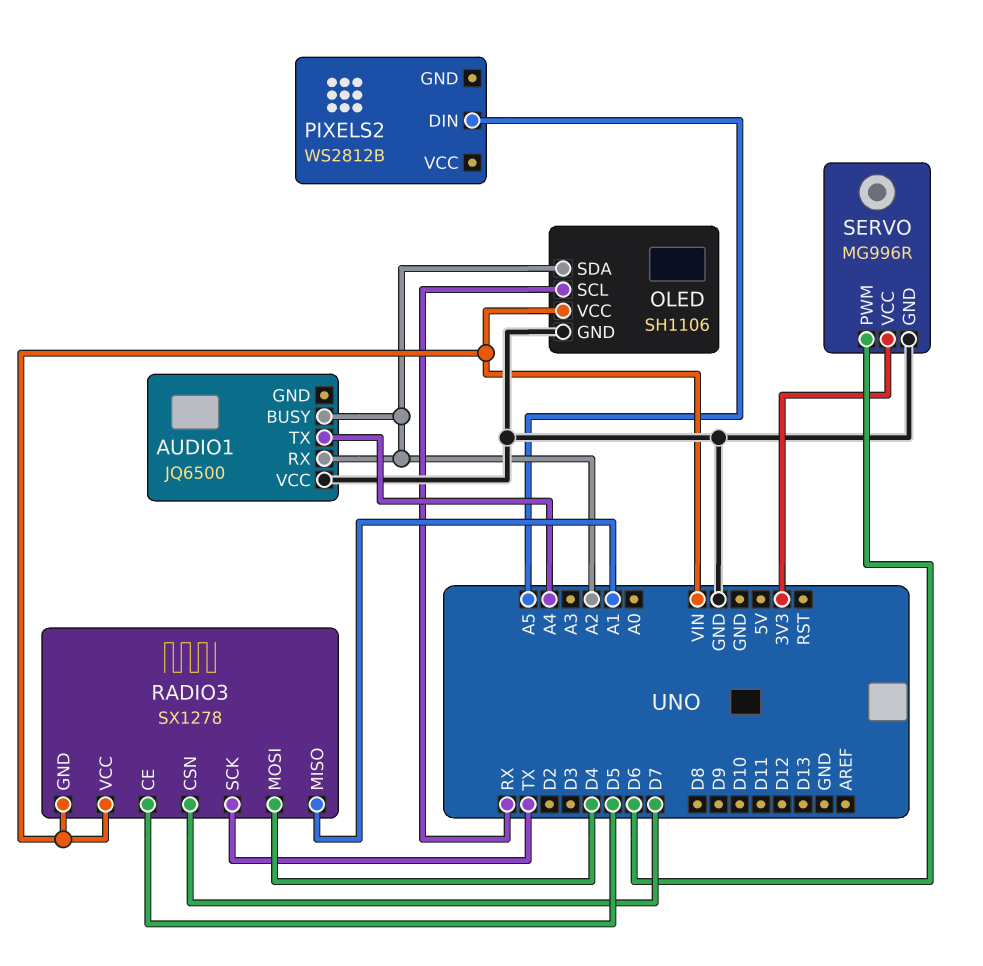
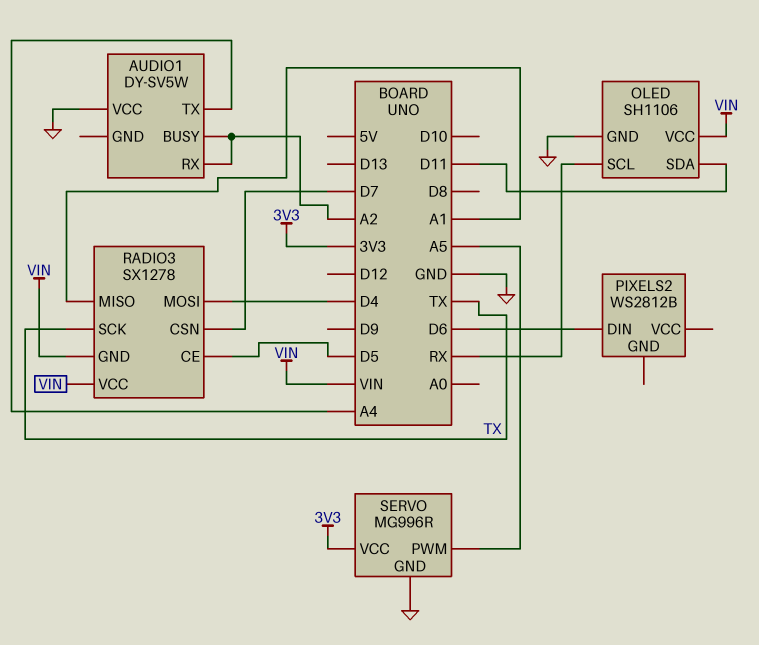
AUDIO1: JQ6500 -> DY-SV5W
OLED pin SDA: A2 -> D11
PIXELS2 pin DIN: A5 -> D6
SERVO pin PWM: D6 -> A5

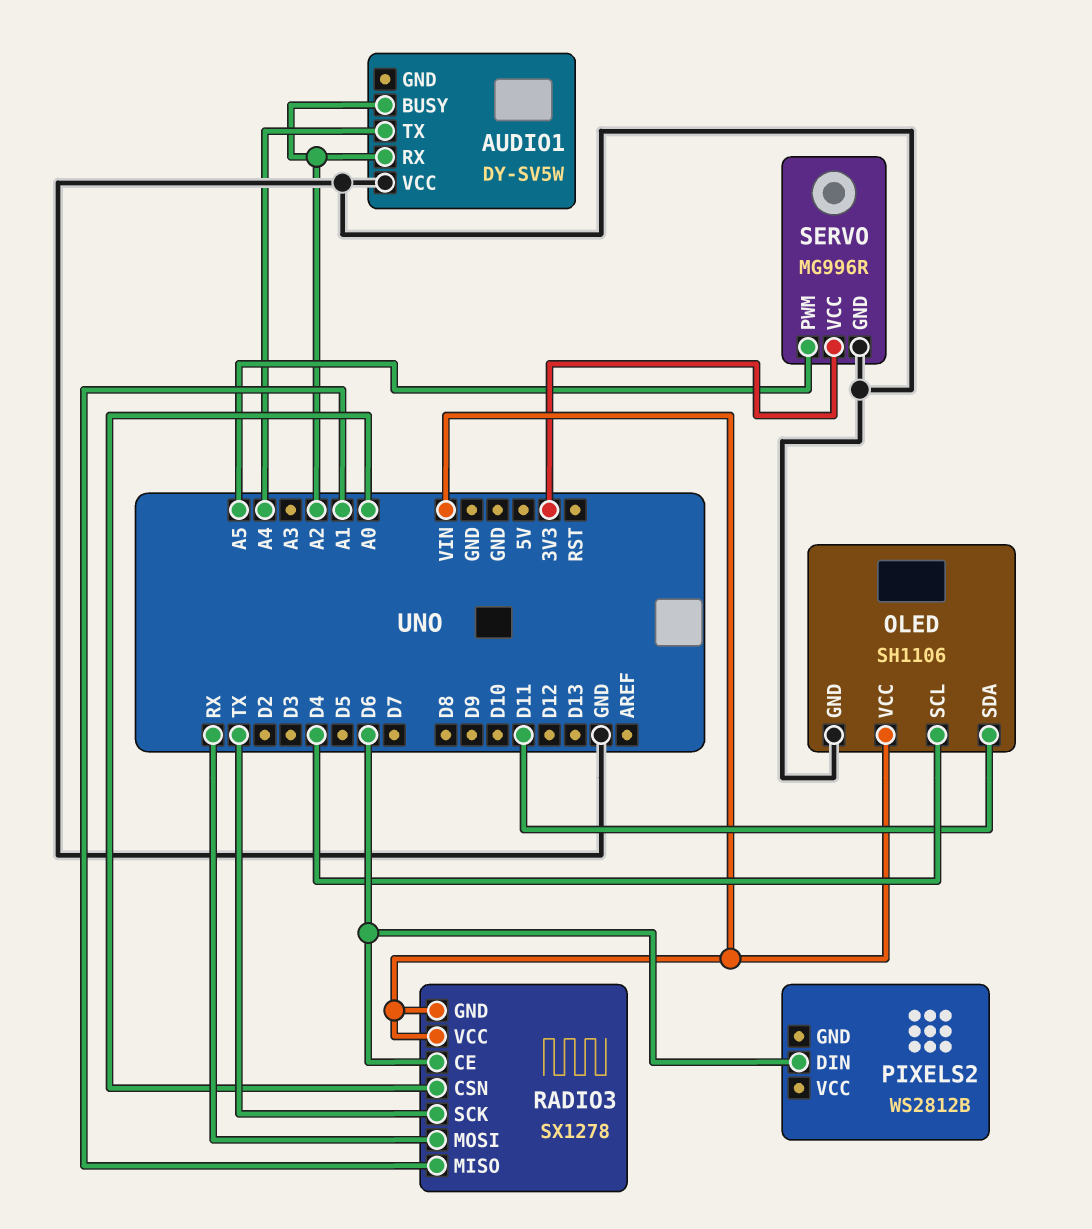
OLED pin SCL: RX -> D4
RADIO3 pin CE: D5 -> D6
RADIO3 pin CSN: D7 -> A0
RADIO3 pin MOSI: D4 -> RX

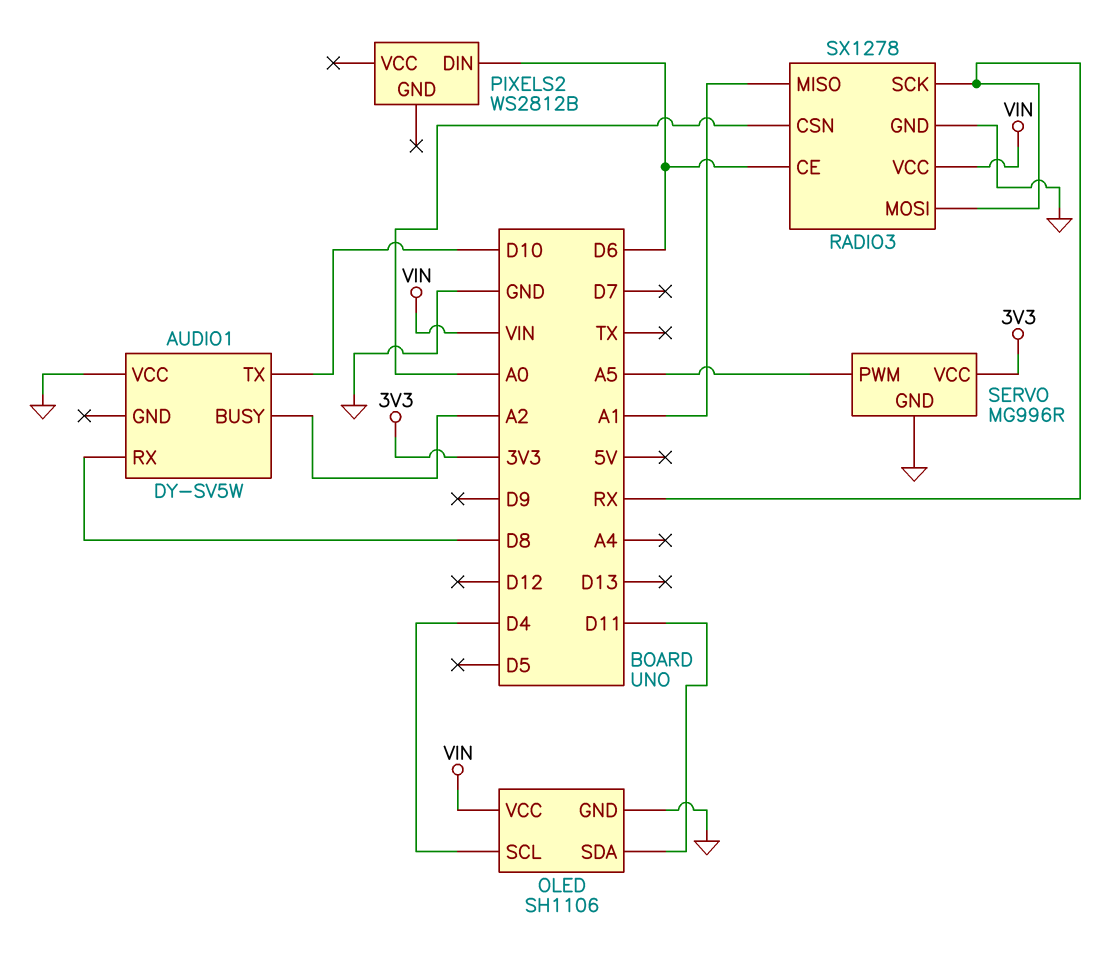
AUDIO1 pin RX: A2 -> D8
AUDIO1 pin TX: A4 -> D10
RADIO3 pin GND: VIN -> GND
RADIO3 pin SCK: TX -> RX

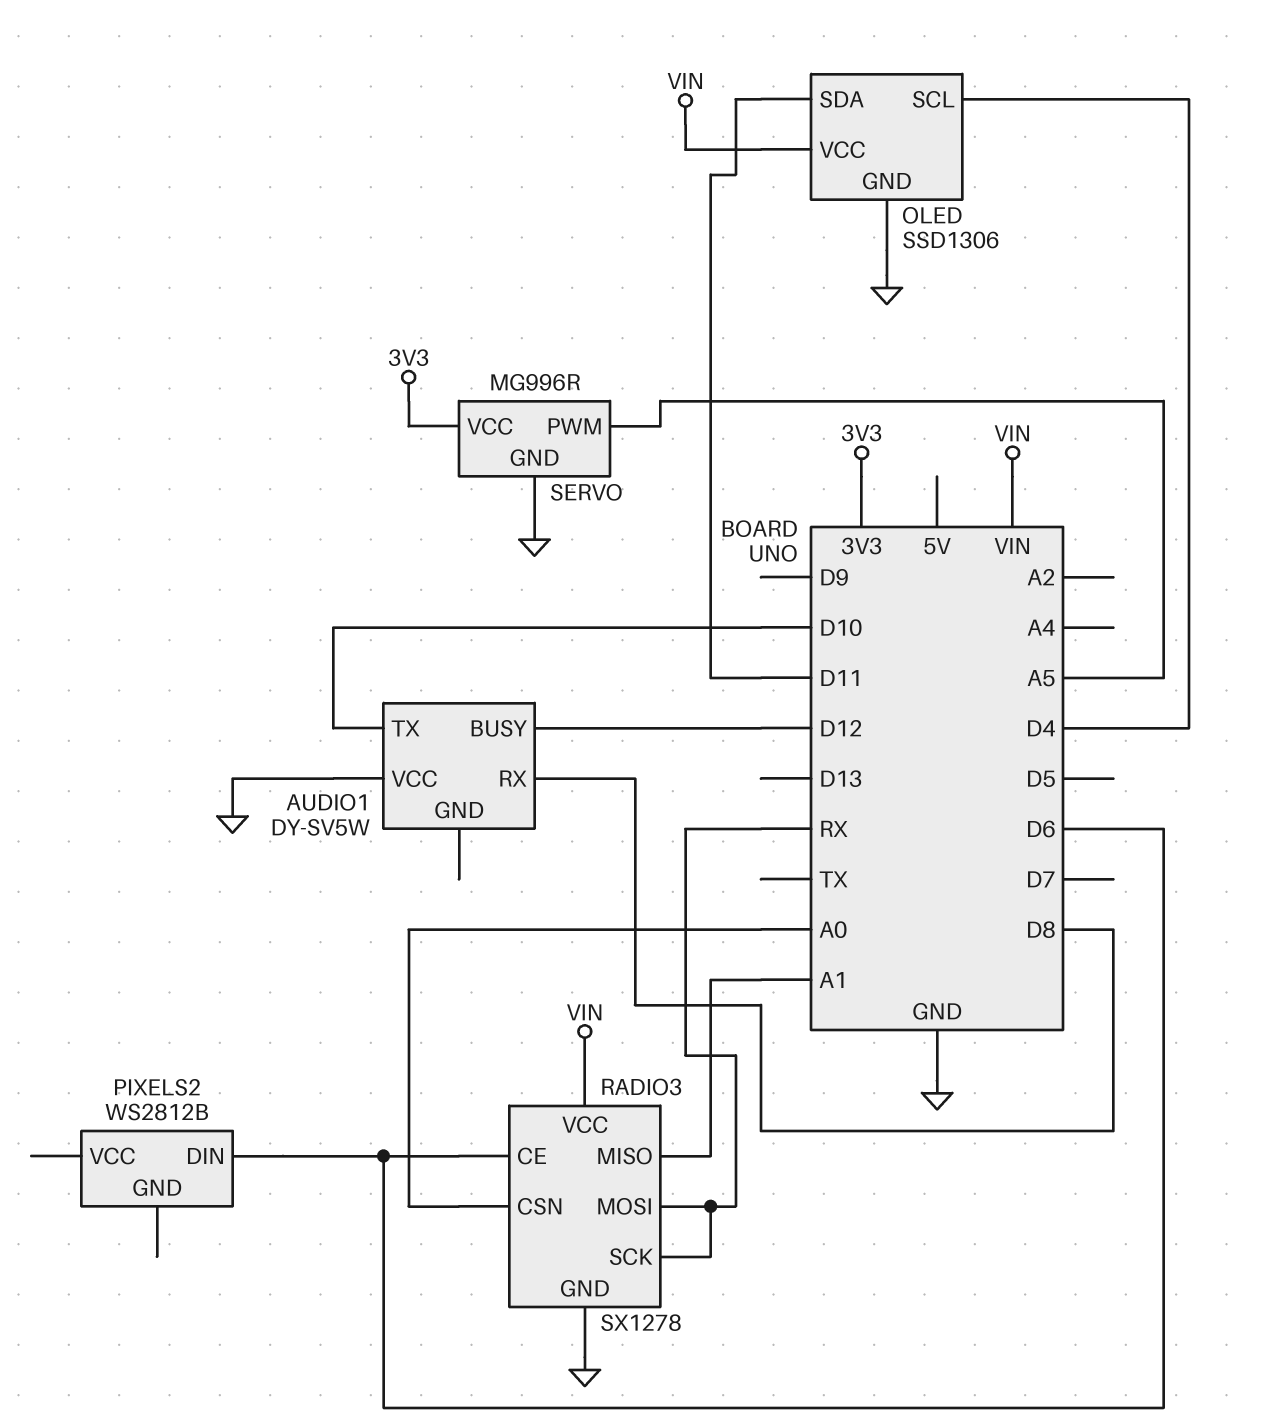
AUDIO1 pin BUSY: A2 -> D12
OLED: SH1106 -> SSD1306

